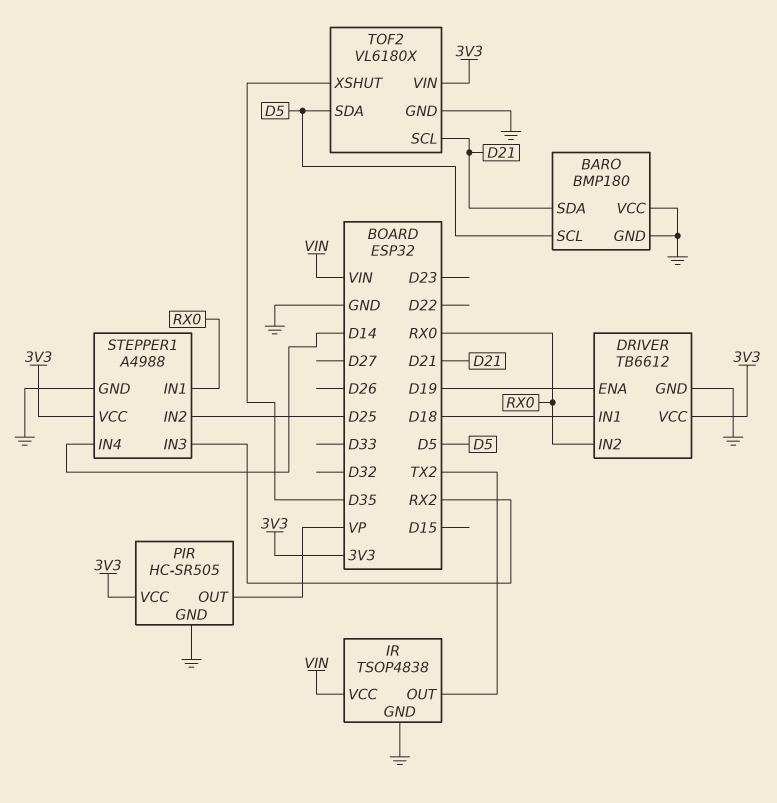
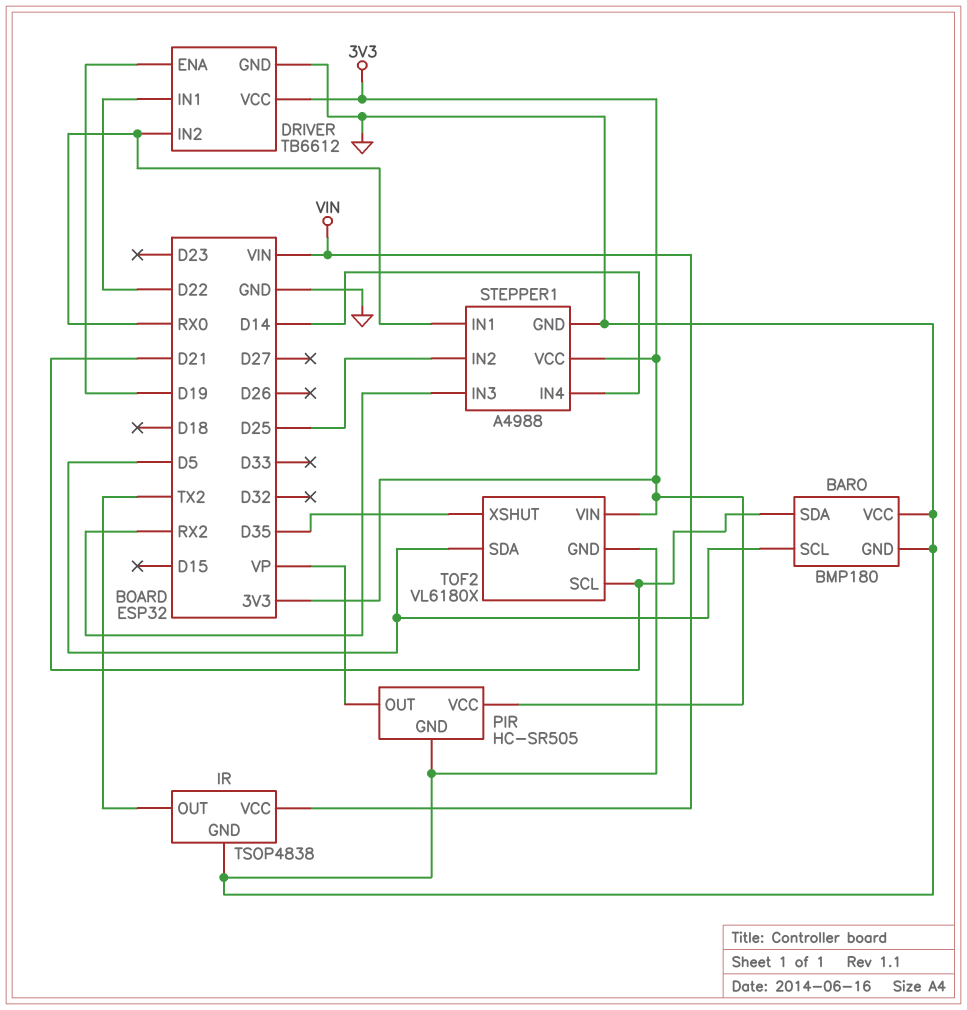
DRIVER pin IN1: D18 -> D22

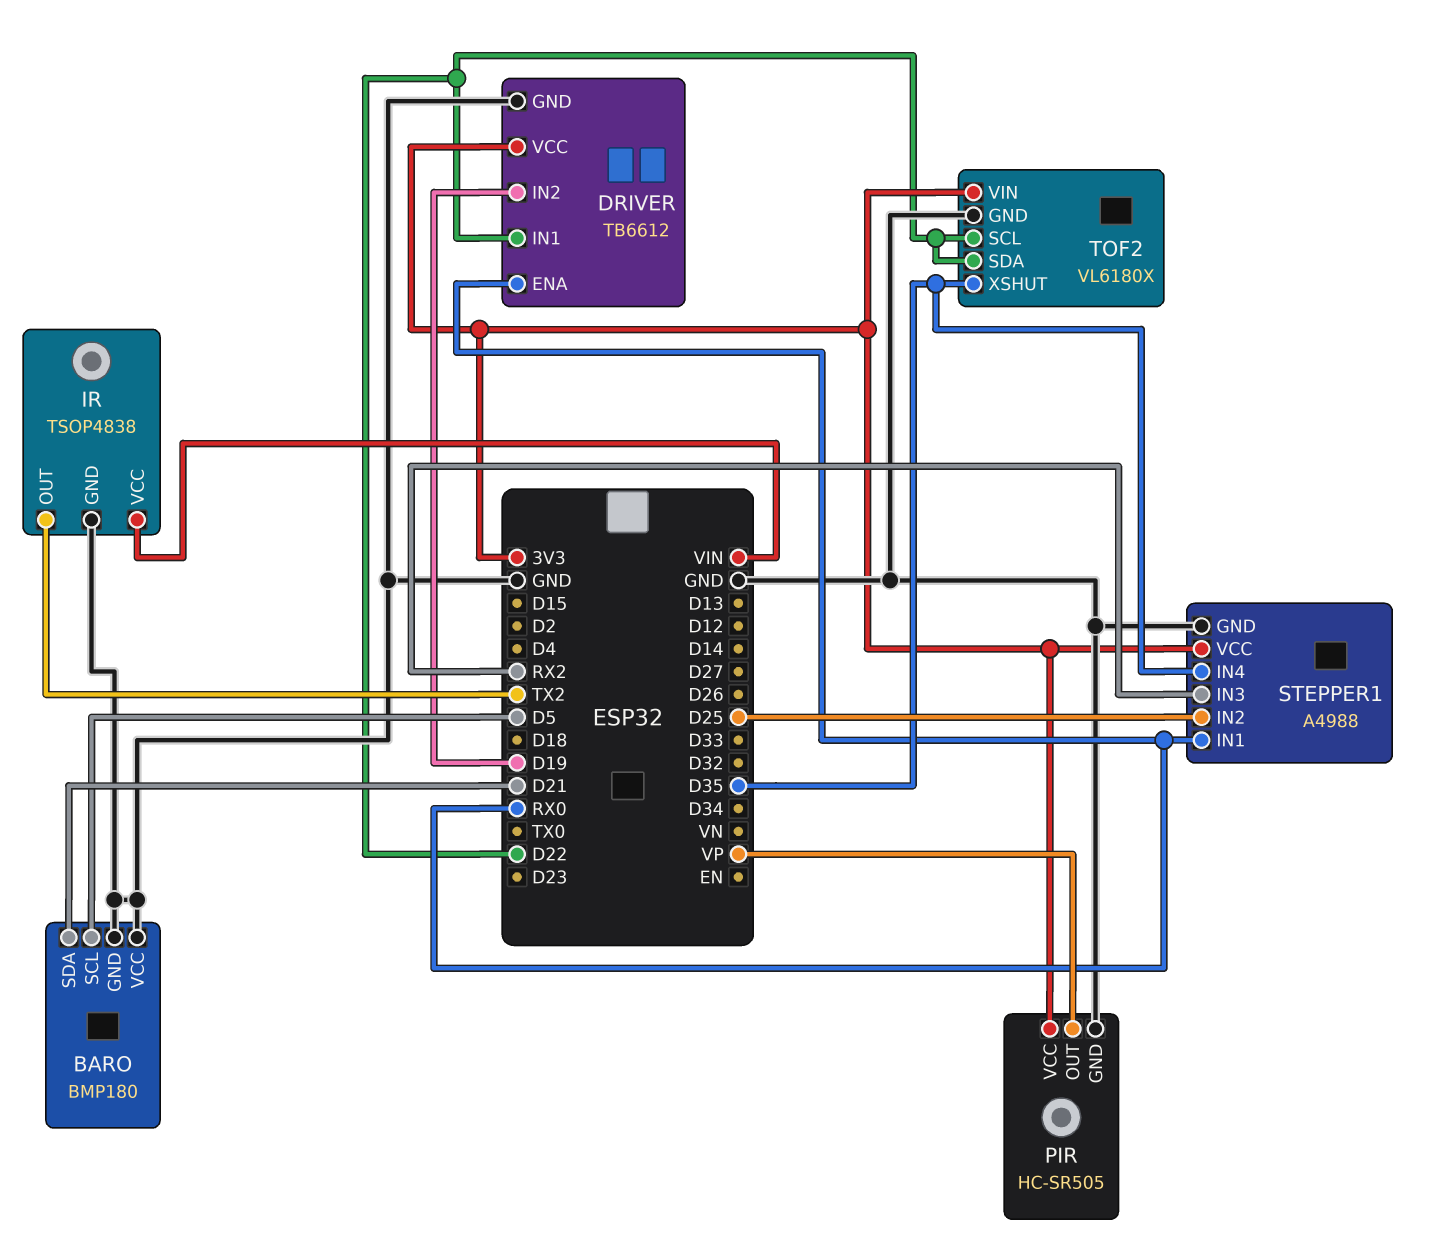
DRIVER pin ENA: D19 -> RX0
DRIVER pin IN2: RX0 -> D19
STEPPER1 pin IN4: D14 -> D35
TOF2 pin SCL: D21 -> D22
TOF2 pin SDA: D5 -> D22

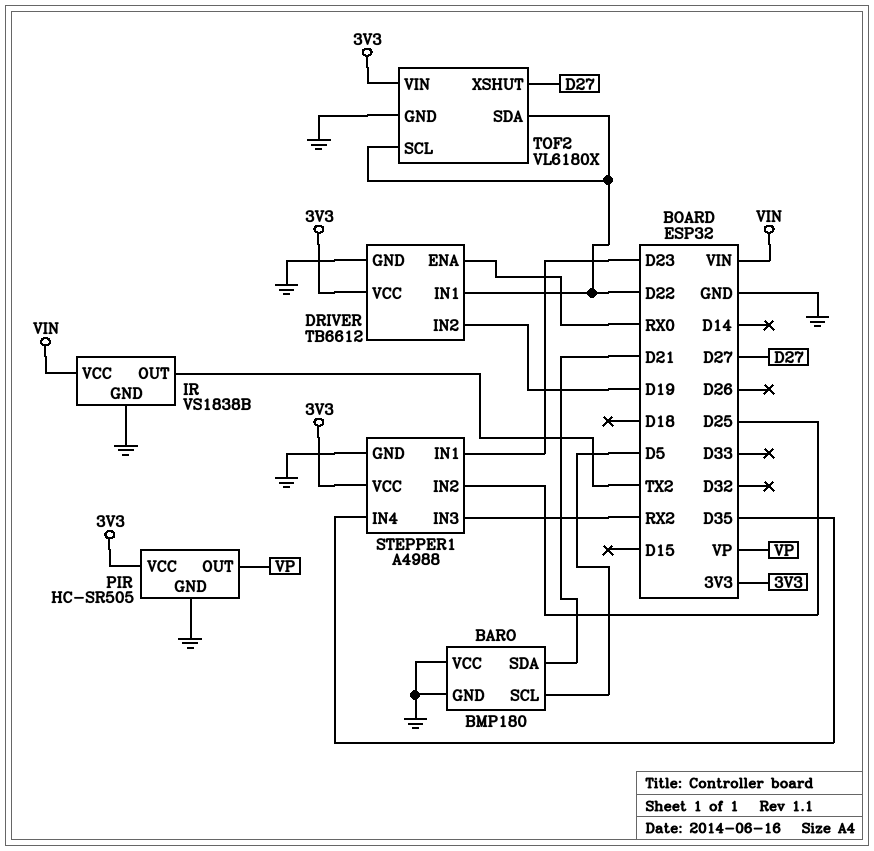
IR: TSOP4838 -> VS1838B
STEPPER1 pin IN1: RX0 -> D23
TOF2 pin XSHUT: D35 -> D27

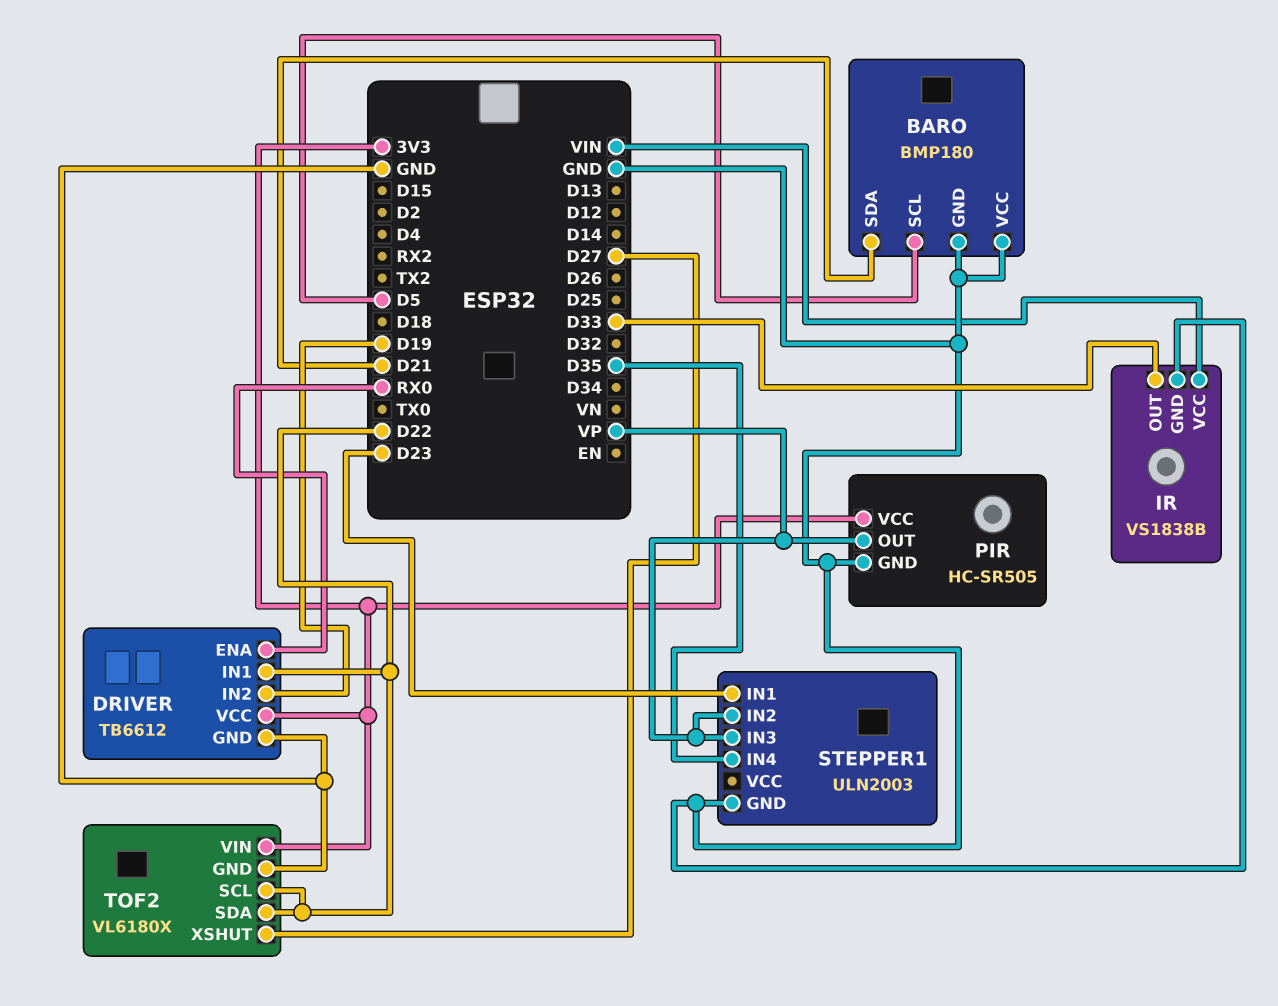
IR pin OUT: TX2 -> D33
STEPPER1: A4988 -> ULN2003
STEPPER1 pin IN2: D25 -> VP
STEPPER1 pin IN3: RX2 -> VP
STEPPER1 pin VCC: 3V3 -> none

